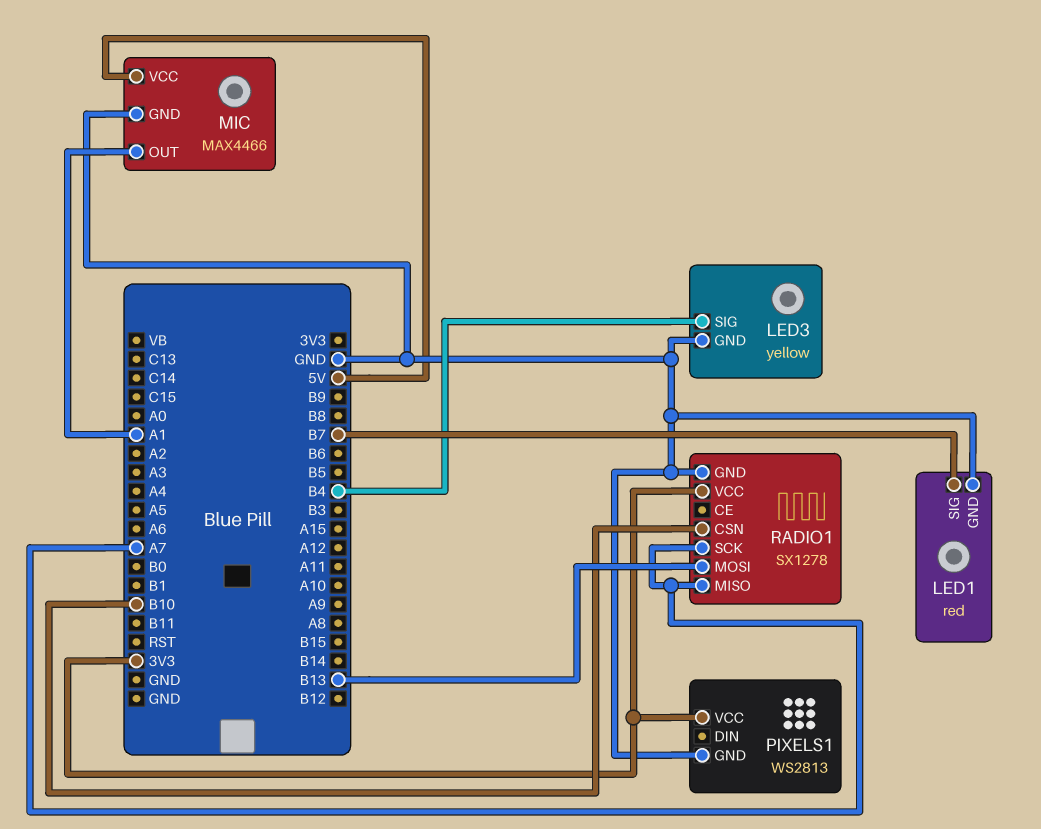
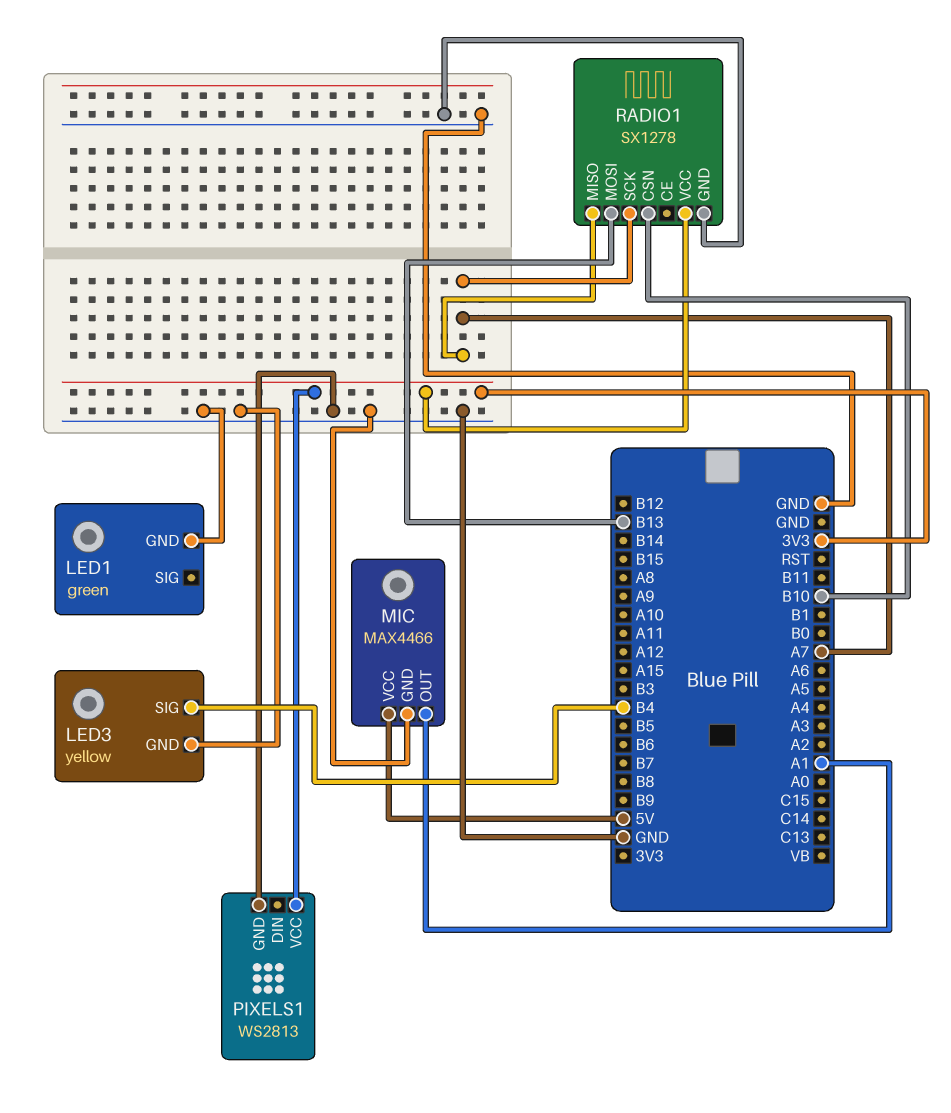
LED1: red -> green
LED1 pin SIG: B7 -> none

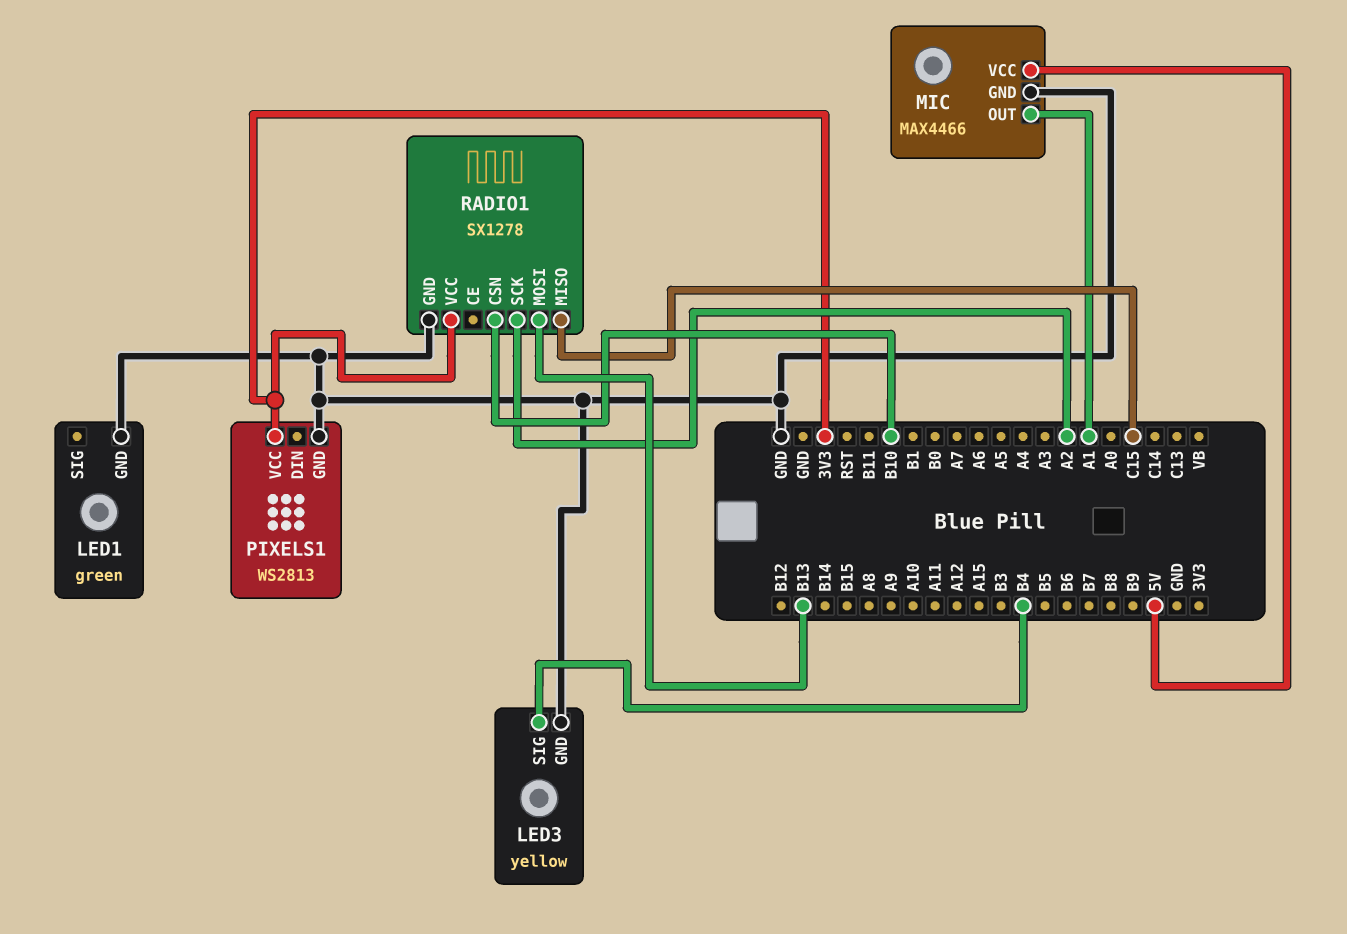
RADIO1 pin MISO: A7 -> C15
RADIO1 pin SCK: A7 -> A2

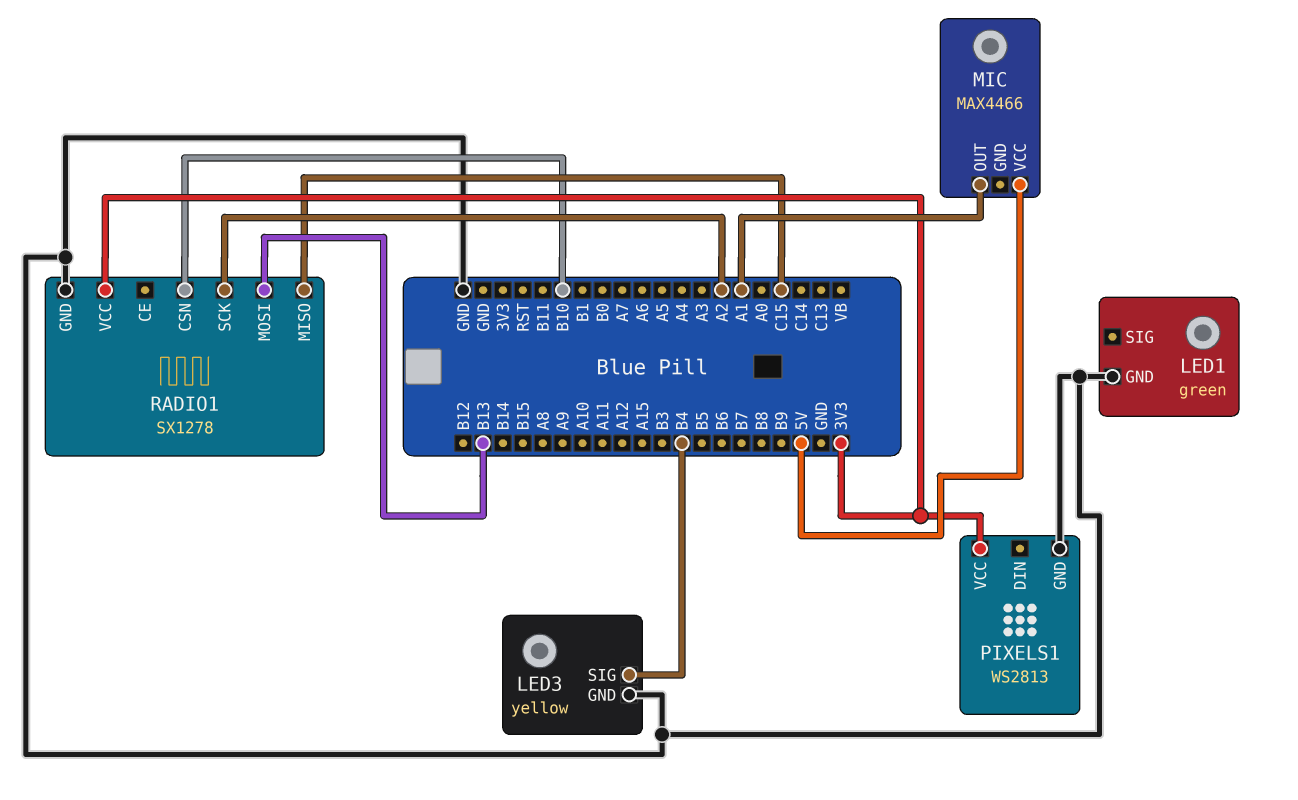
MIC pin GND: GND -> none

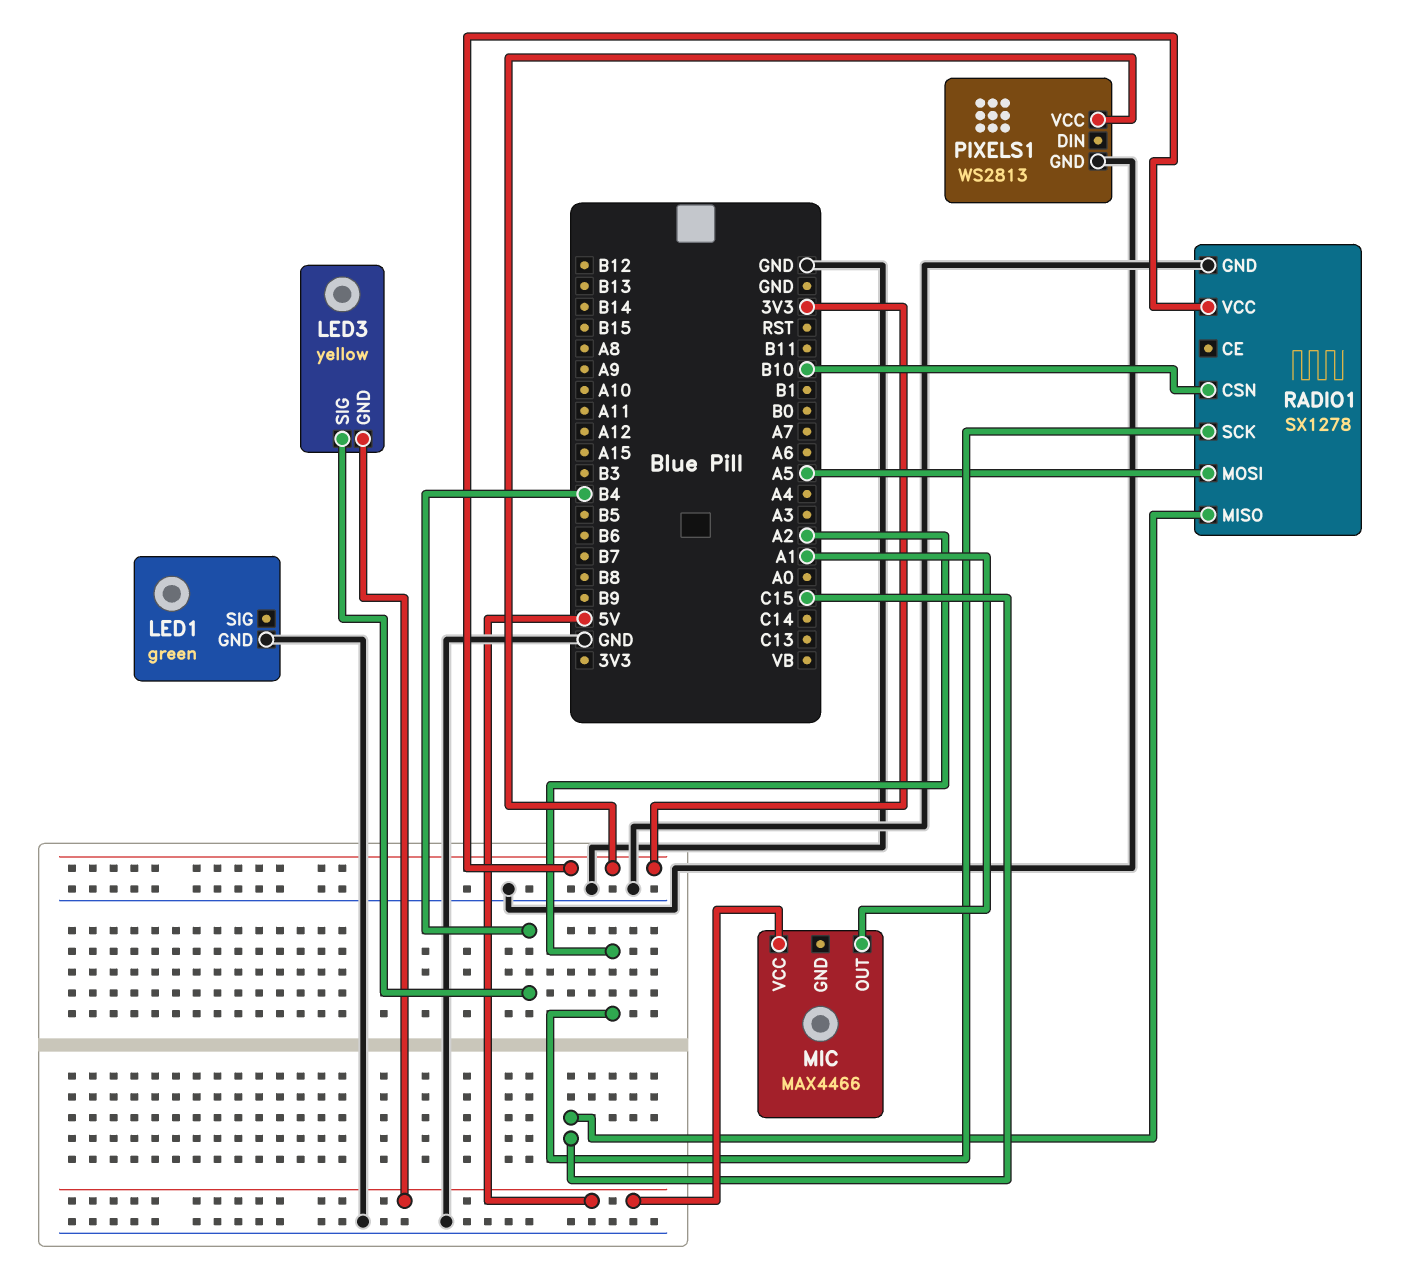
LED3 pin GND: GND -> 5V
RADIO1 pin MOSI: B13 -> A5

